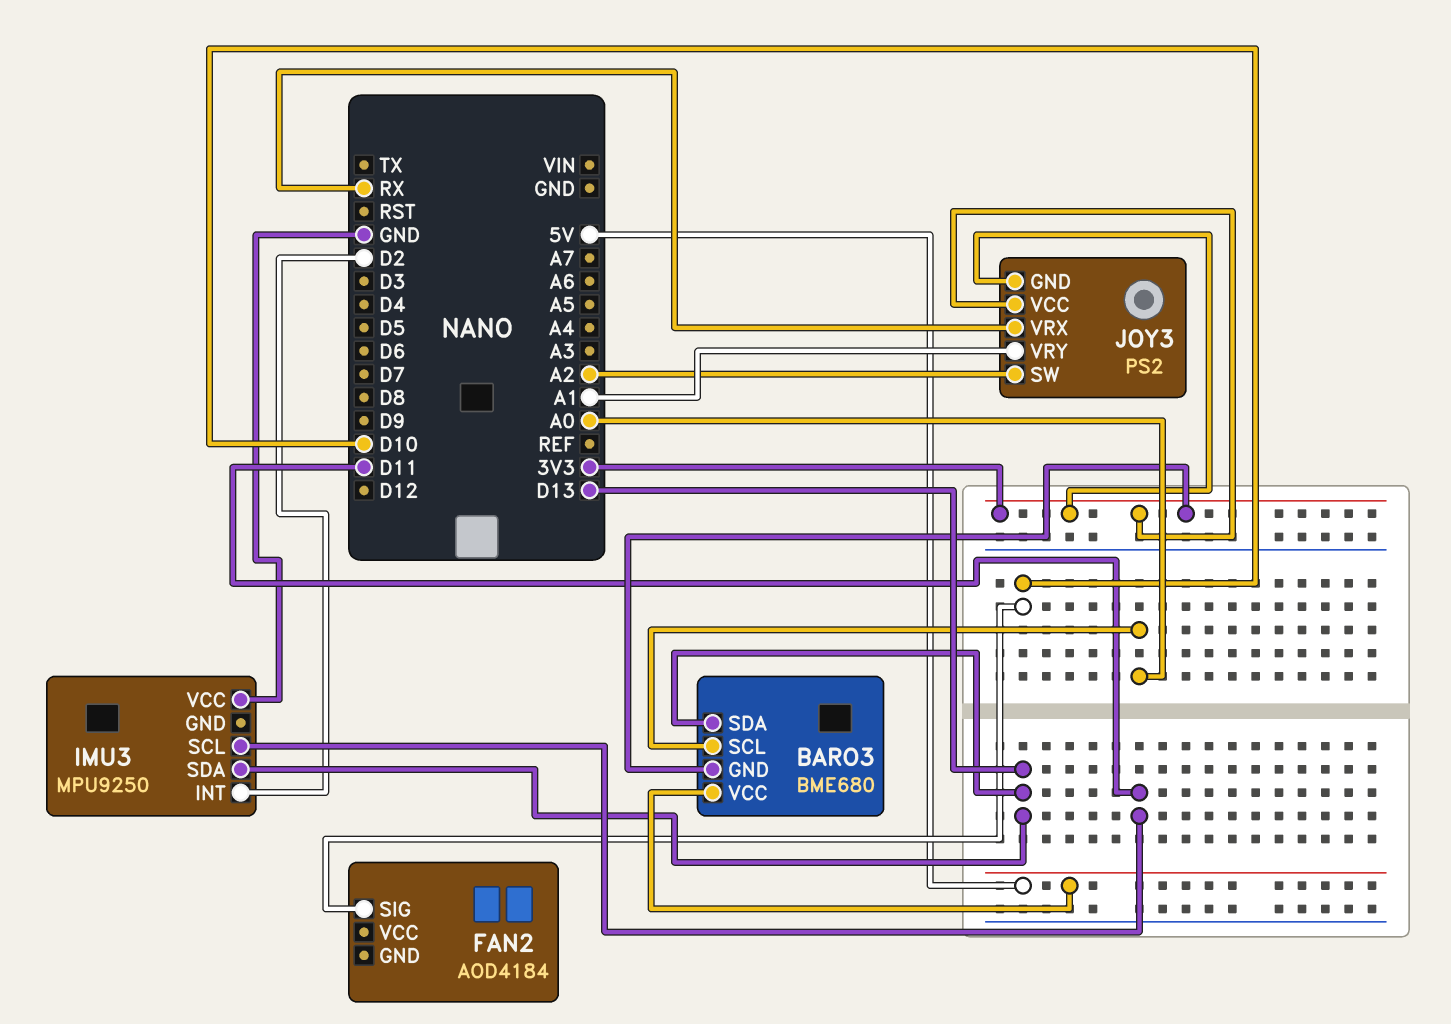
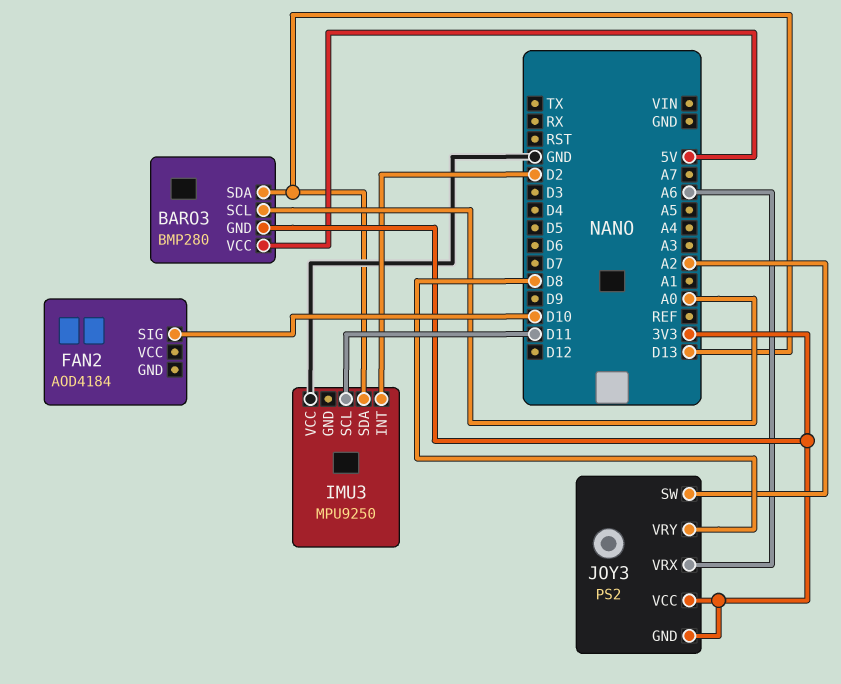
BARO3: BME680 -> BMP280
JOY3 pin VRX: RX -> A6
JOY3 pin VRY: A1 -> D8

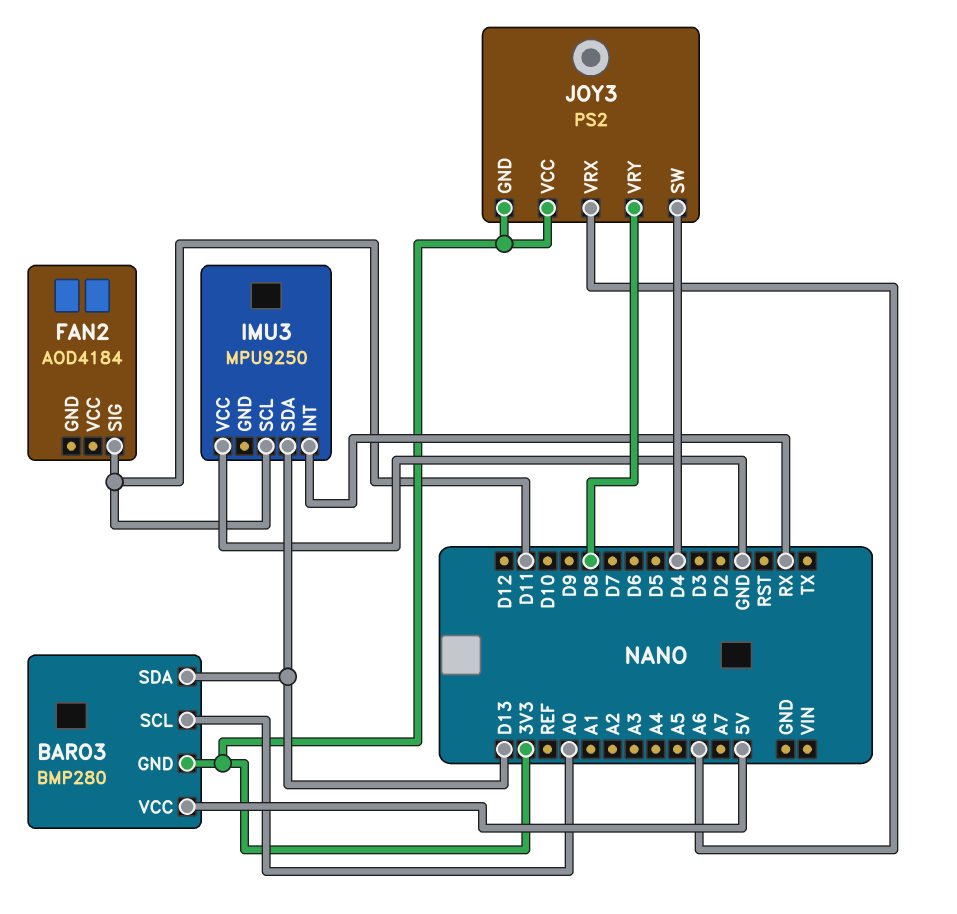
FAN2 pin SIG: D10 -> D11
IMU3 pin INT: D2 -> RX
JOY3 pin SW: A2 -> D4

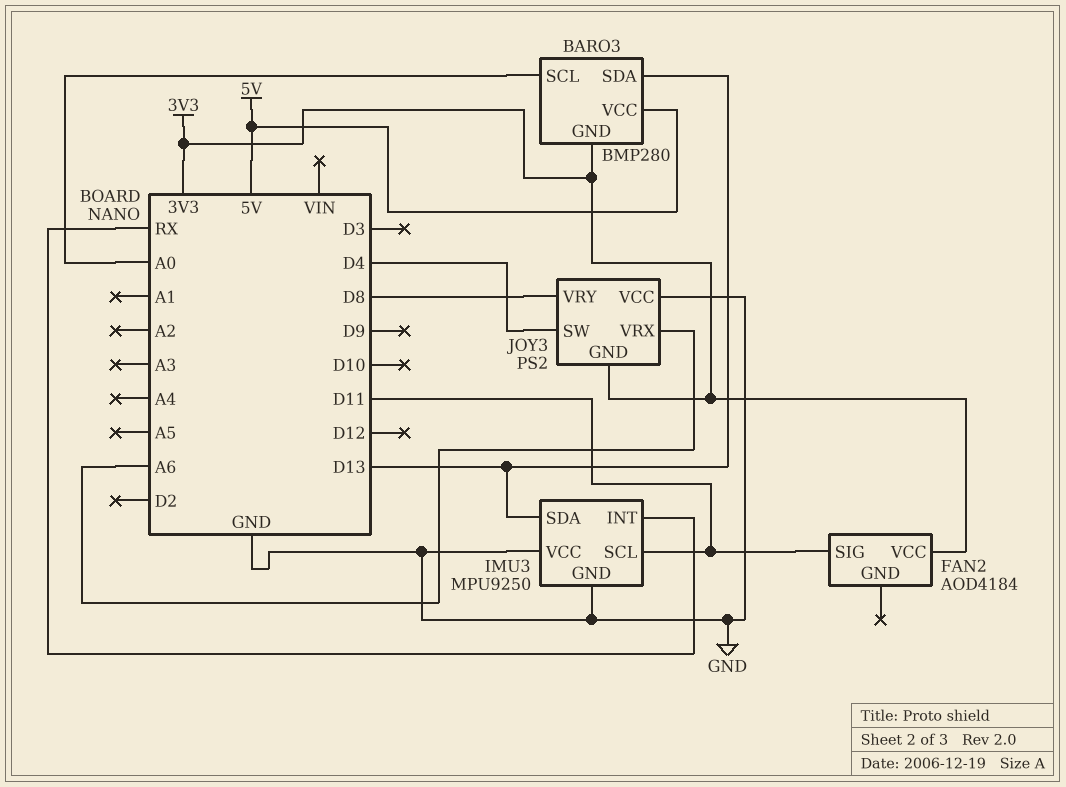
FAN2 pin VCC: none -> 3V3
IMU3 pin GND: none -> GND
JOY3 pin VCC: 3V3 -> GND

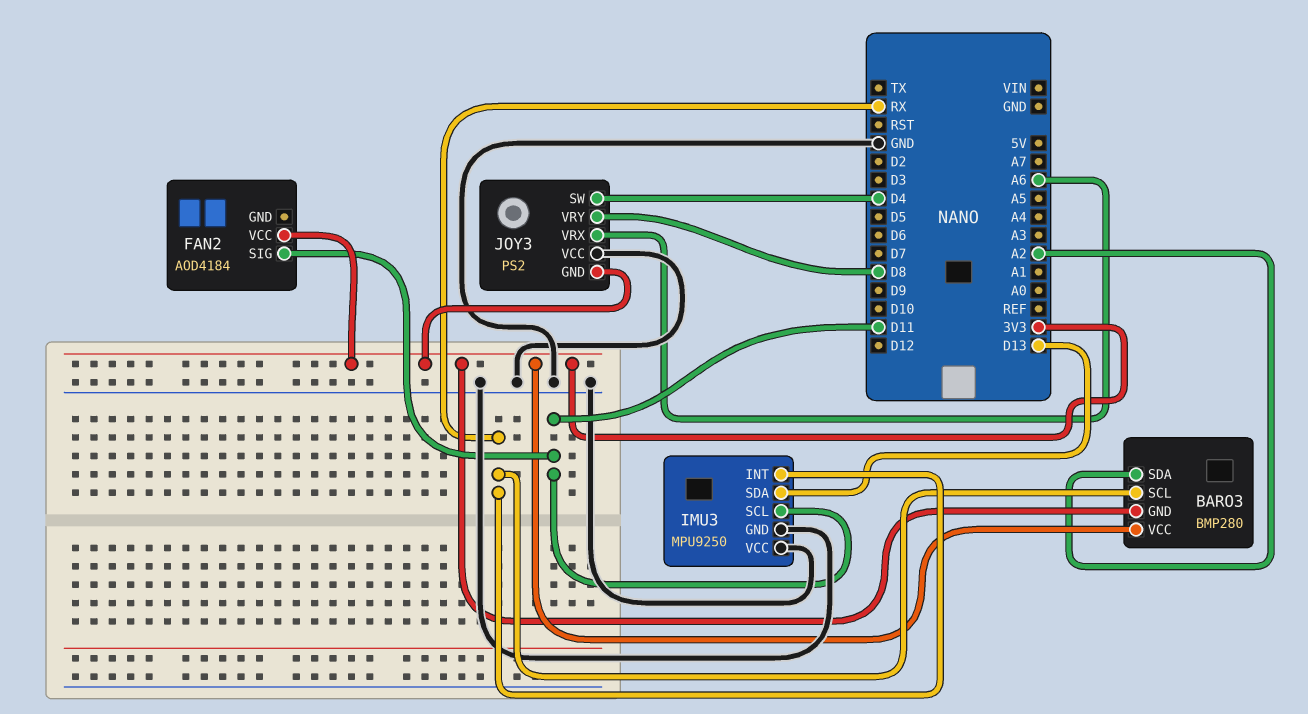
BARO3 pin SCL: A0 -> RX
BARO3 pin SDA: D13 -> A2
BARO3 pin VCC: 5V -> 3V3

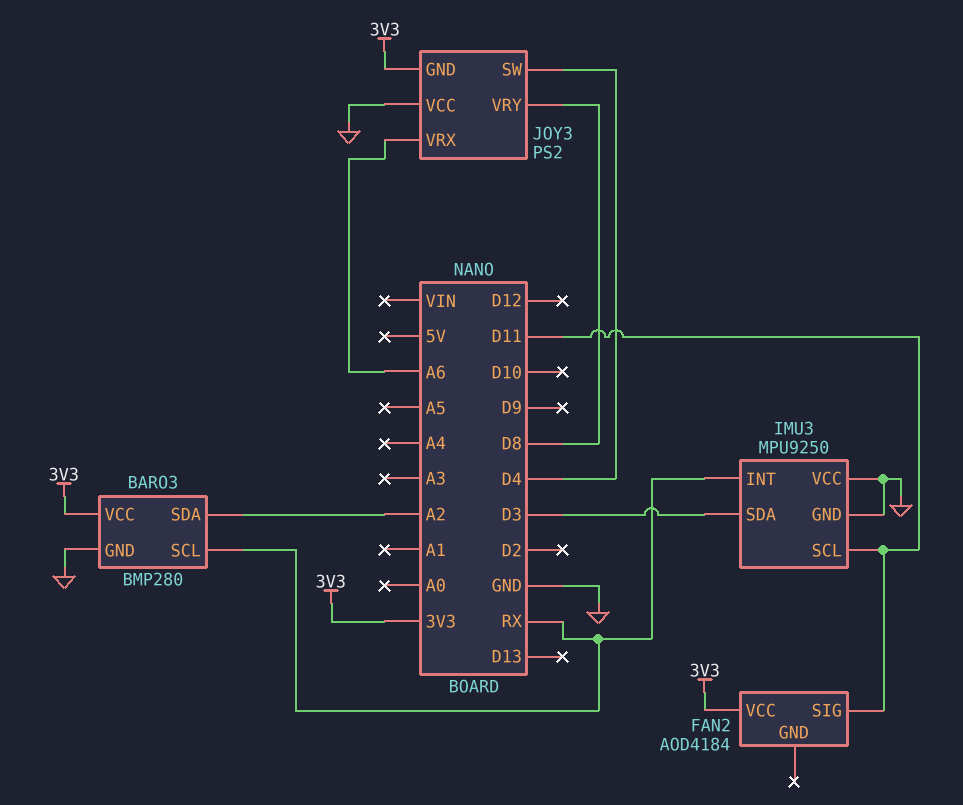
BARO3 pin GND: 3V3 -> GND
IMU3 pin SDA: D13 -> D3

